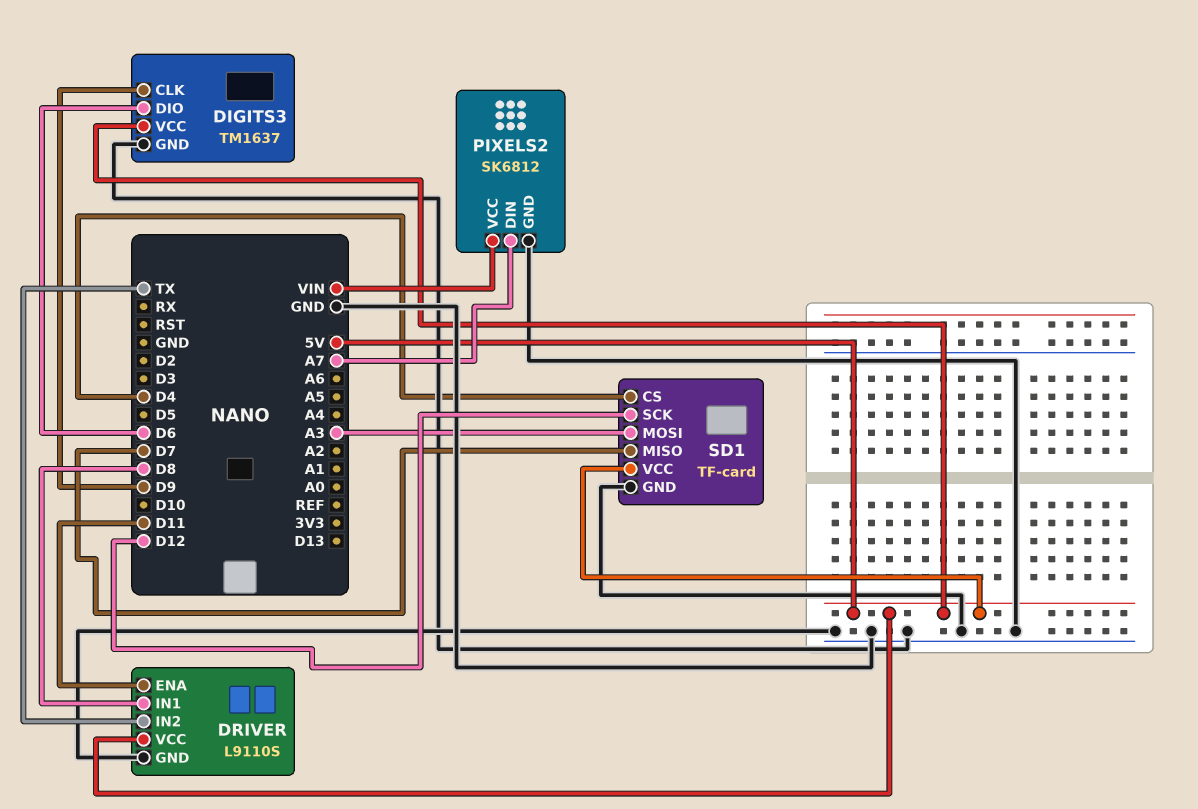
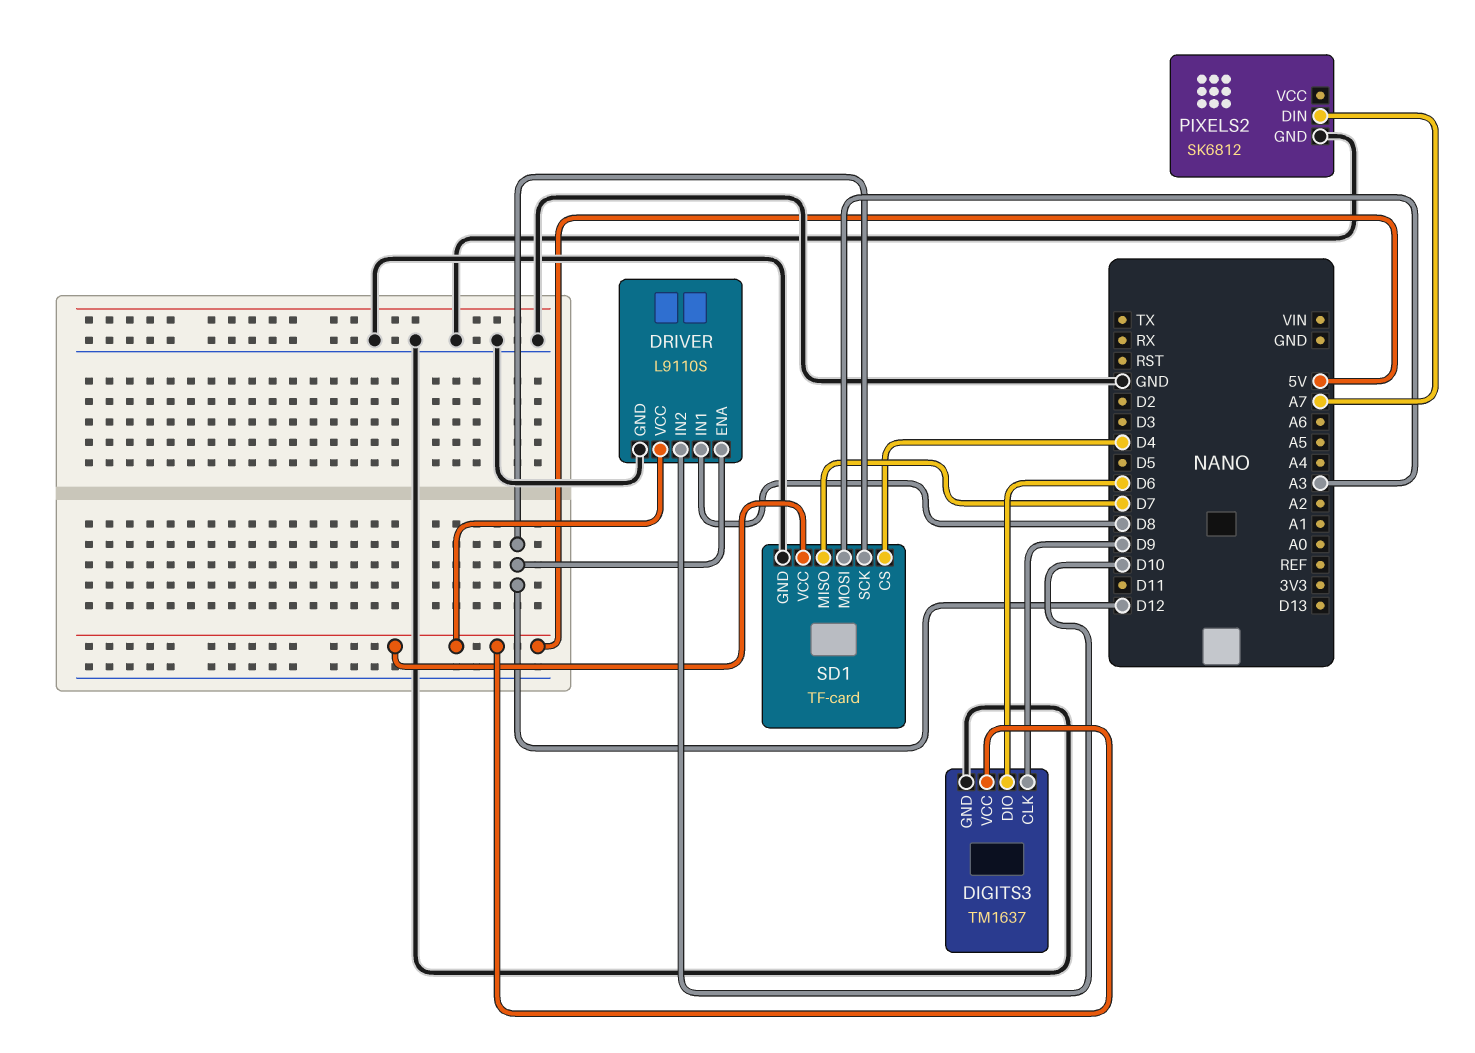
DRIVER pin ENA: D11 -> D12
DRIVER pin IN2: TX -> D10
PIXELS2 pin VCC: VIN -> none

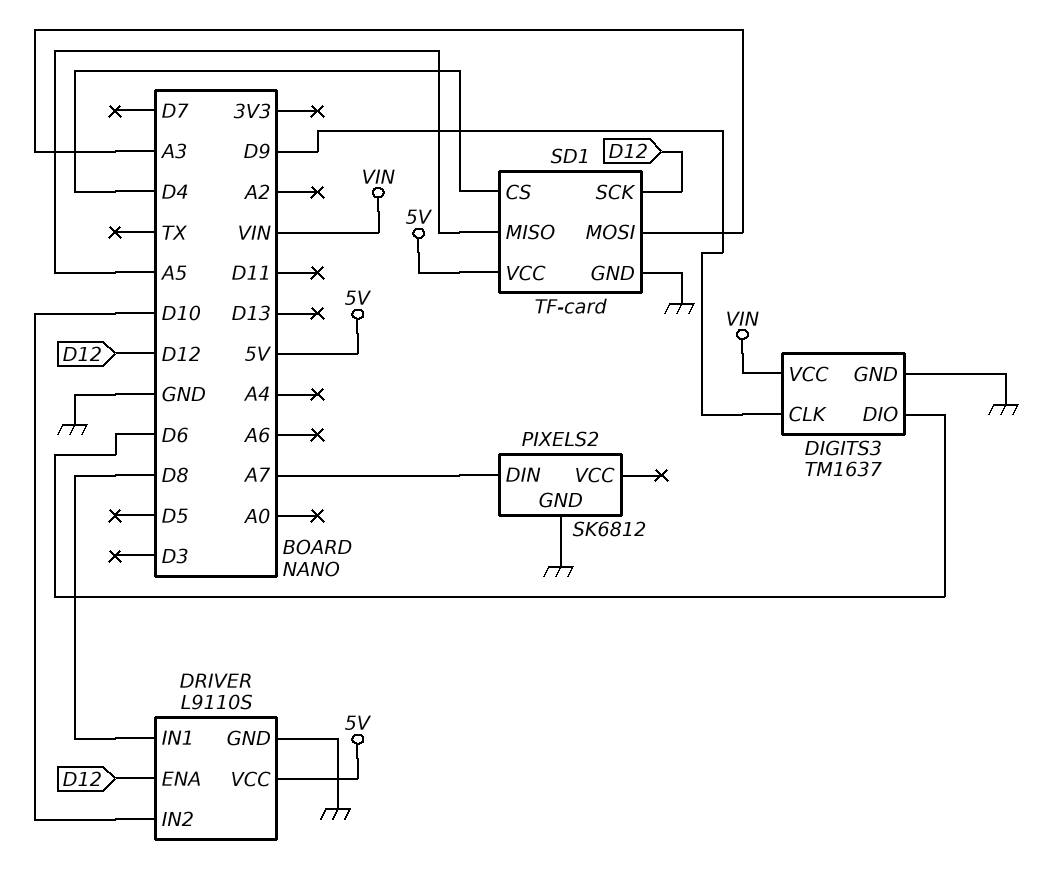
DIGITS3 pin VCC: 5V -> VIN
SD1 pin MISO: D7 -> A5

